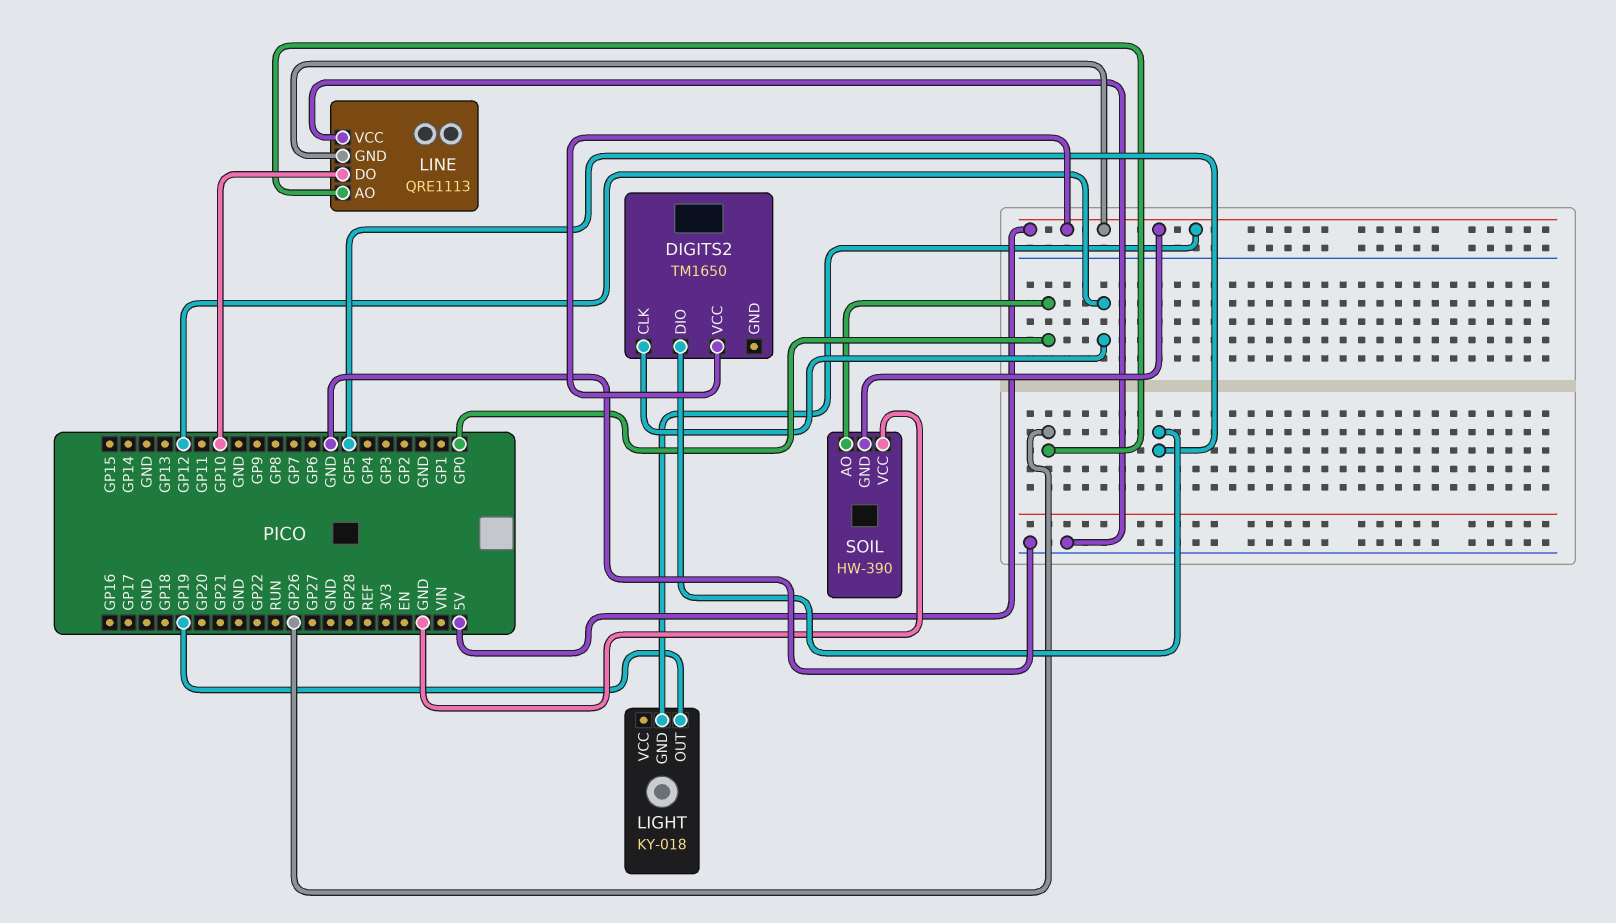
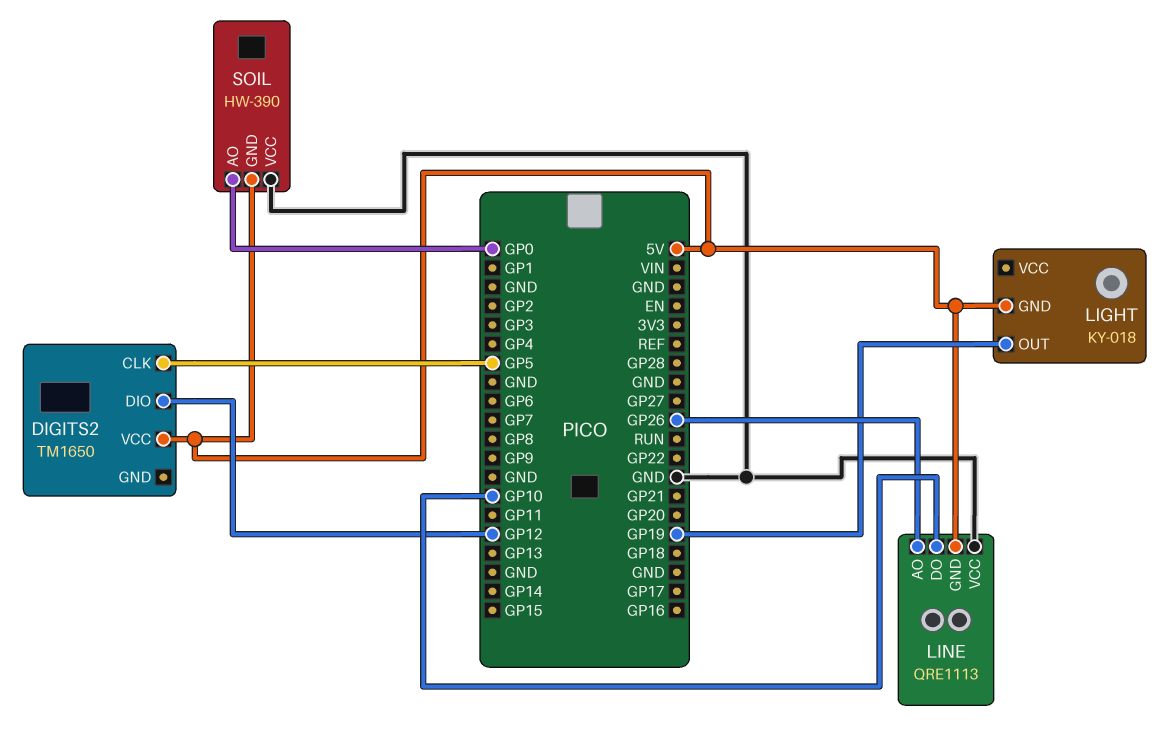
DIGITS2 pin CLK: GP12 -> GP5
DIGITS2 pin DIO: GP5 -> GP12

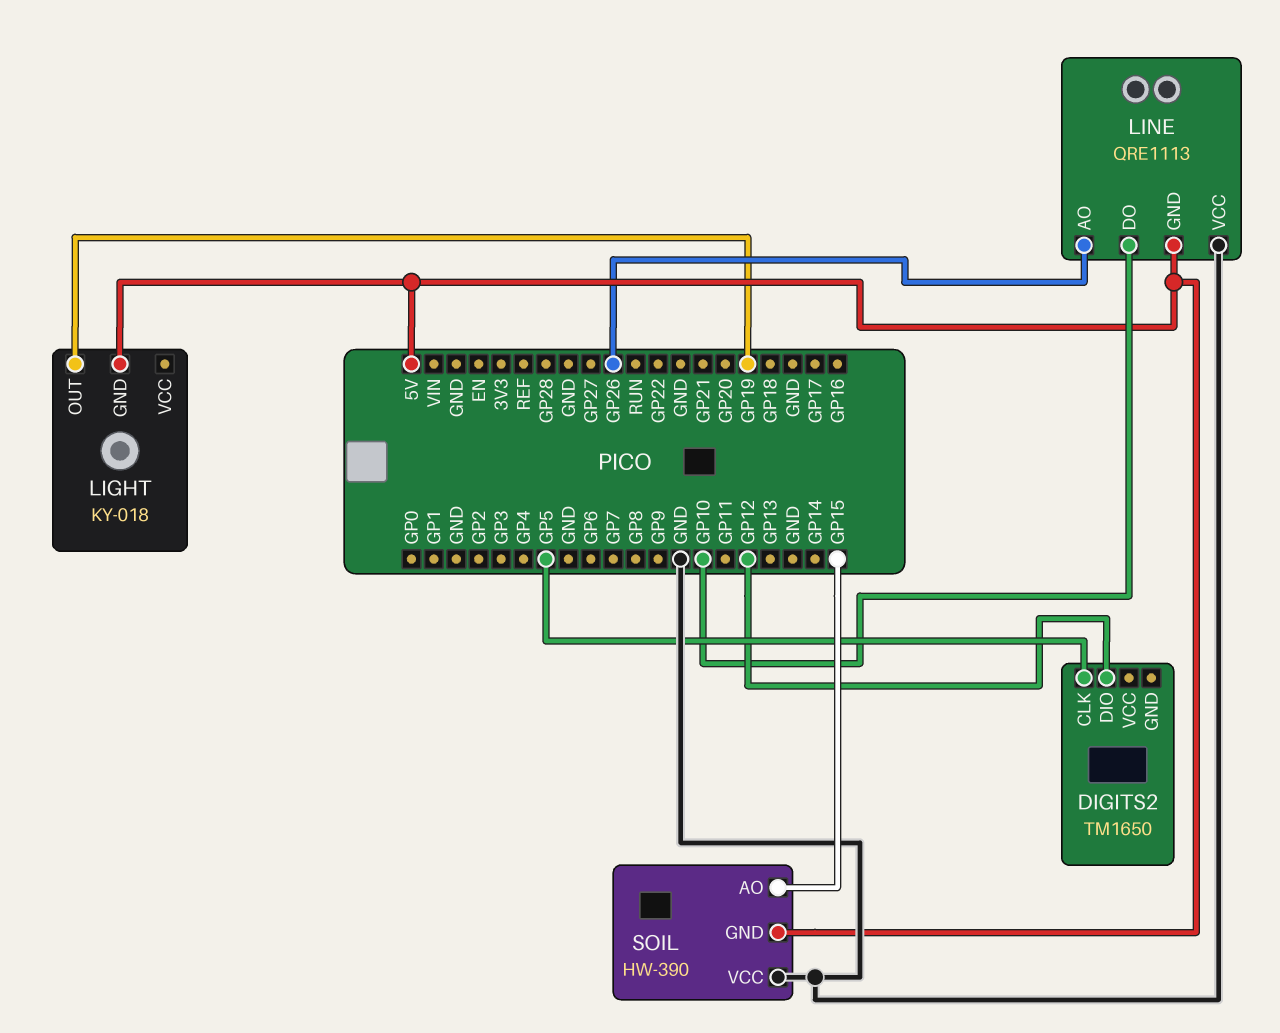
DIGITS2 pin VCC: 5V -> none
SOIL pin AO: GP0 -> GP15

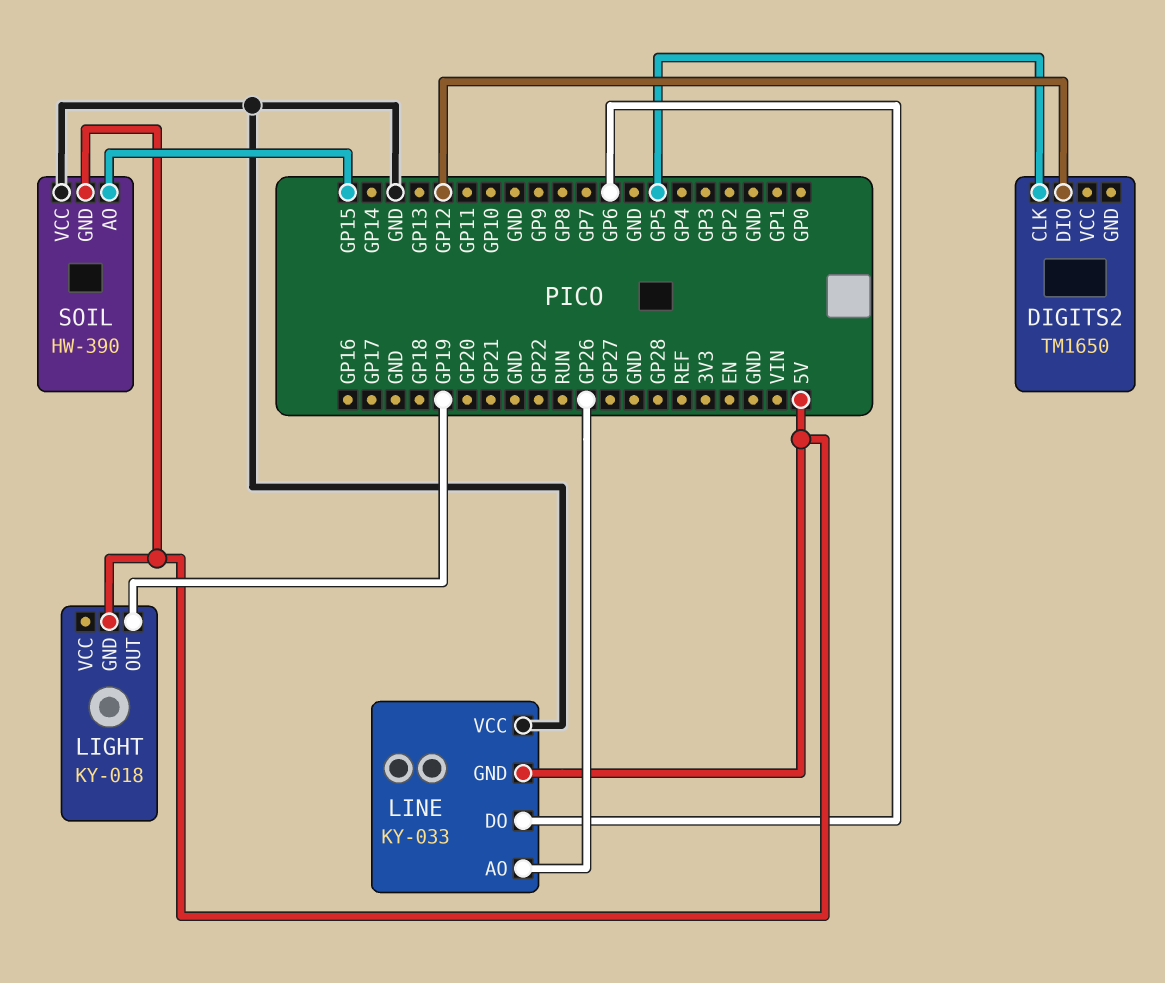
LINE: QRE1113 -> KY-033
LINE pin DO: GP10 -> GP6

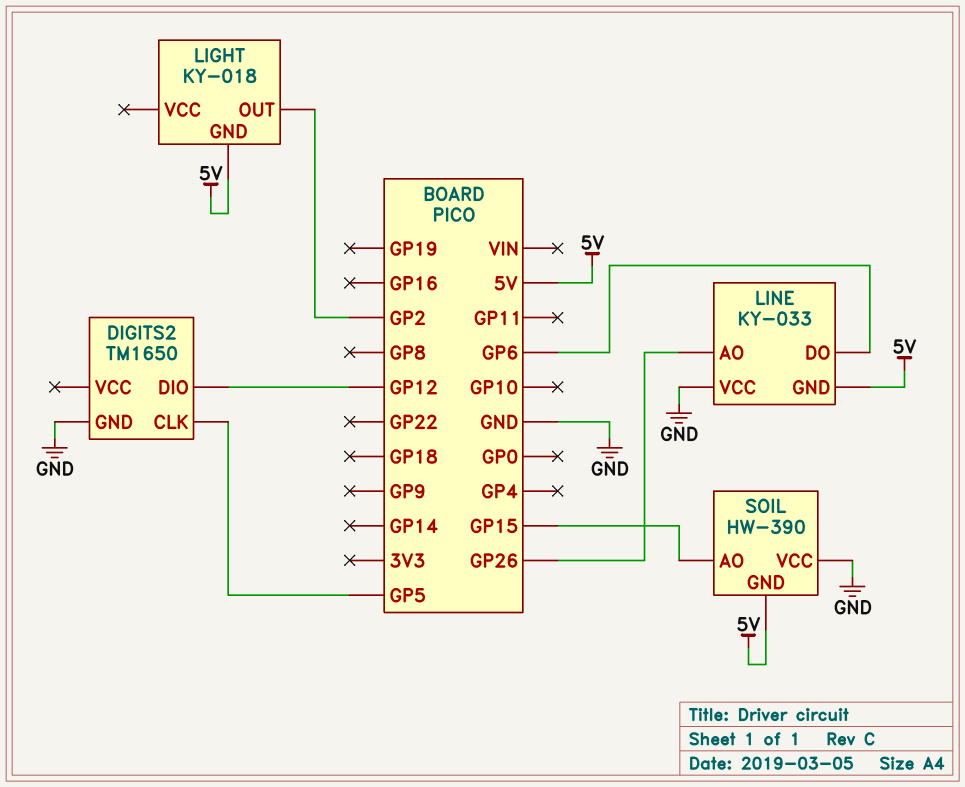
DIGITS2 pin GND: none -> GND
LIGHT pin OUT: GP19 -> GP2

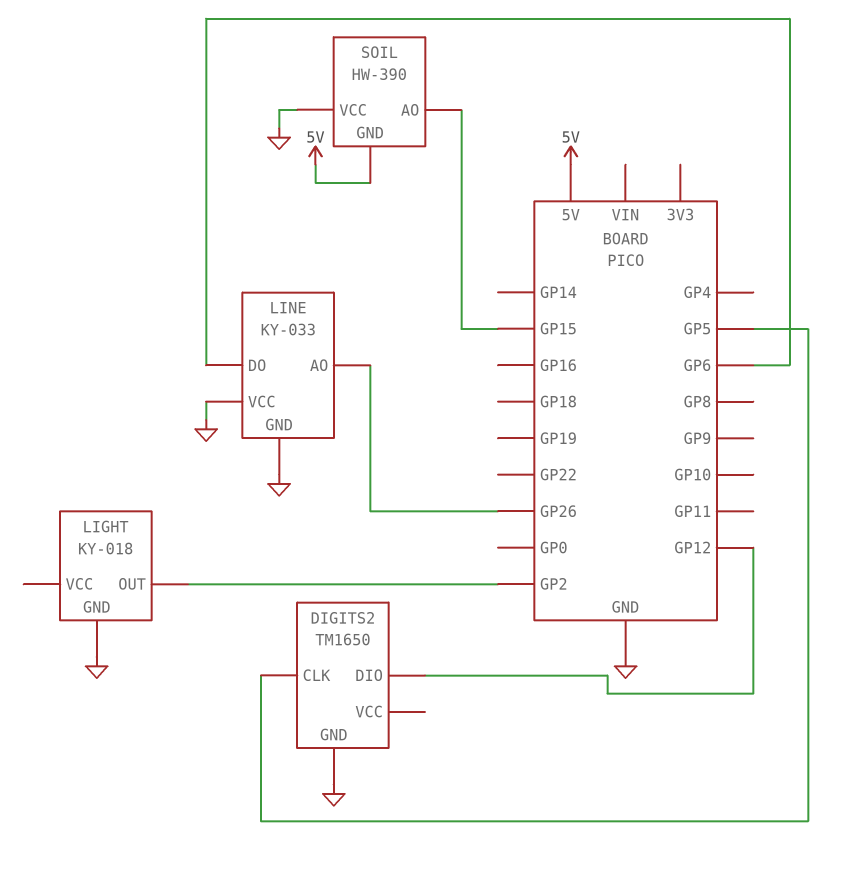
LIGHT pin GND: 5V -> GND
LINE pin GND: 5V -> GND

